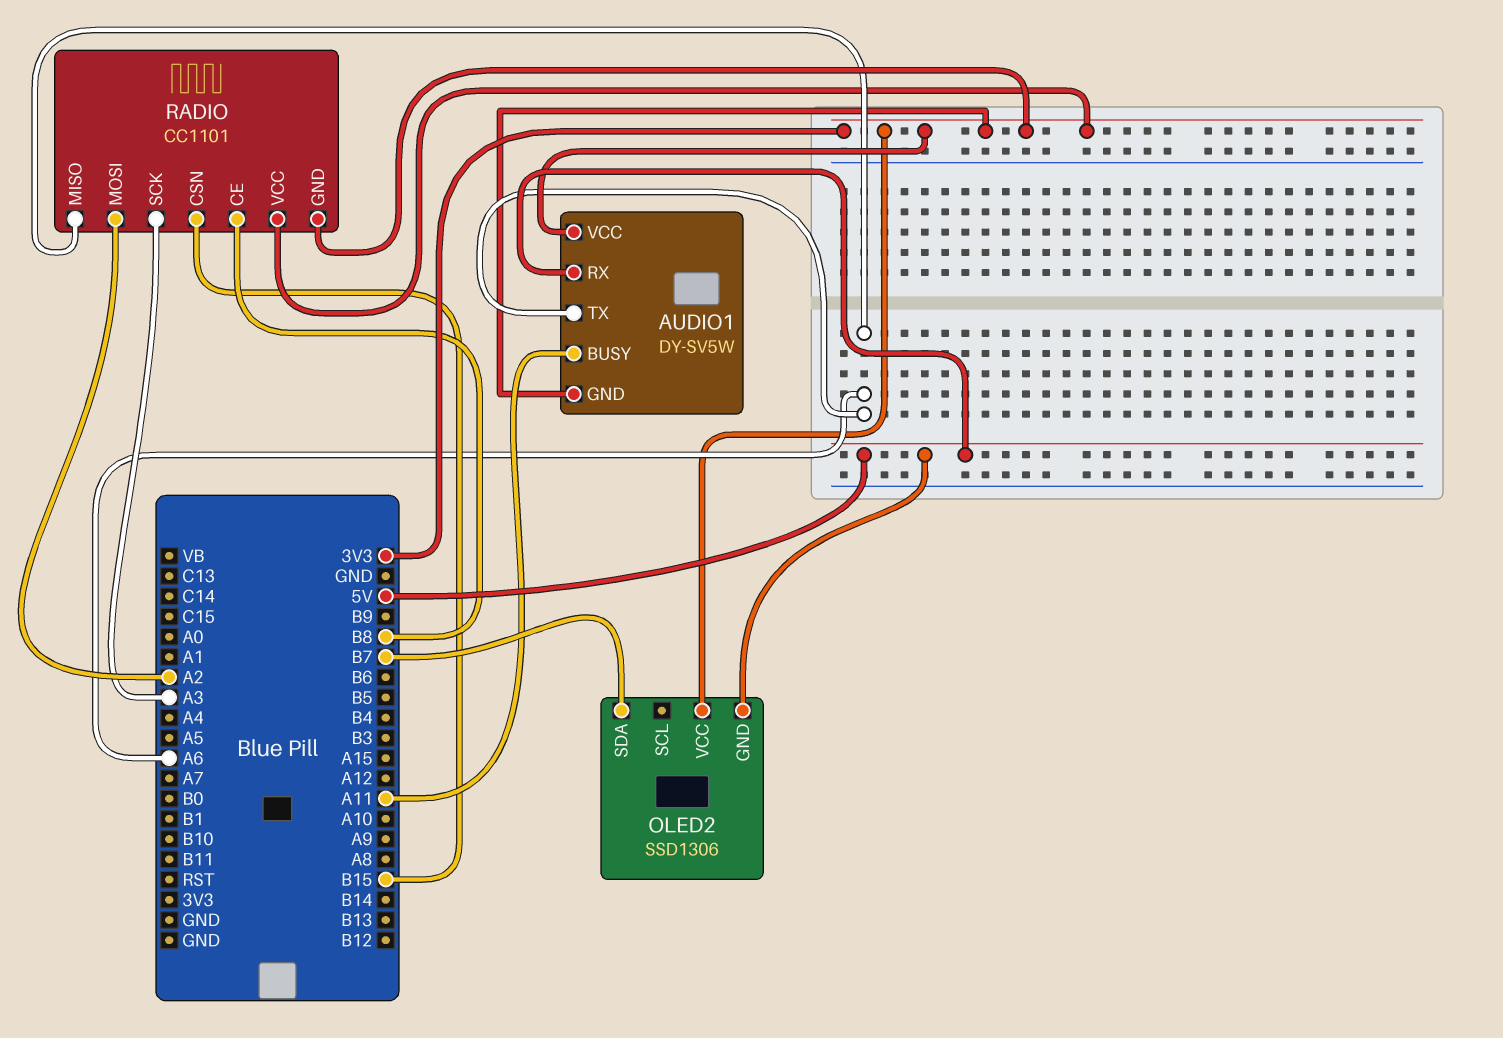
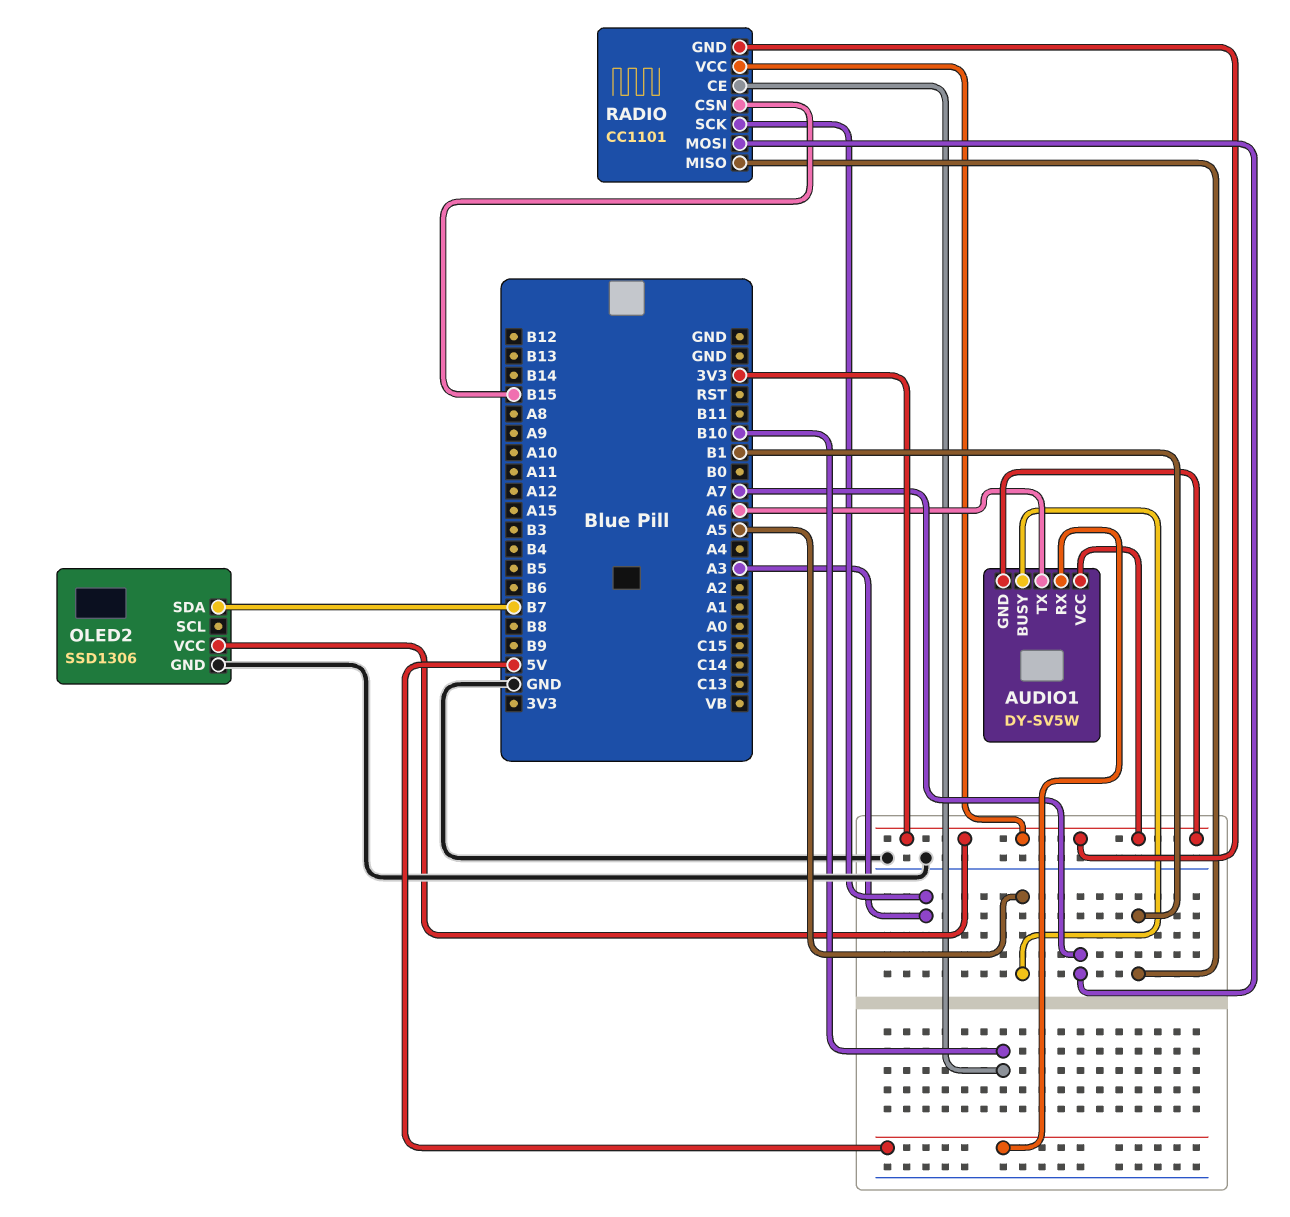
AUDIO1 pin BUSY: A11 -> A5
OLED2 pin GND: 5V -> GND
RADIO pin CE: B8 -> B10
RADIO pin MISO: A6 -> B1
RADIO pin MOSI: A2 -> A7

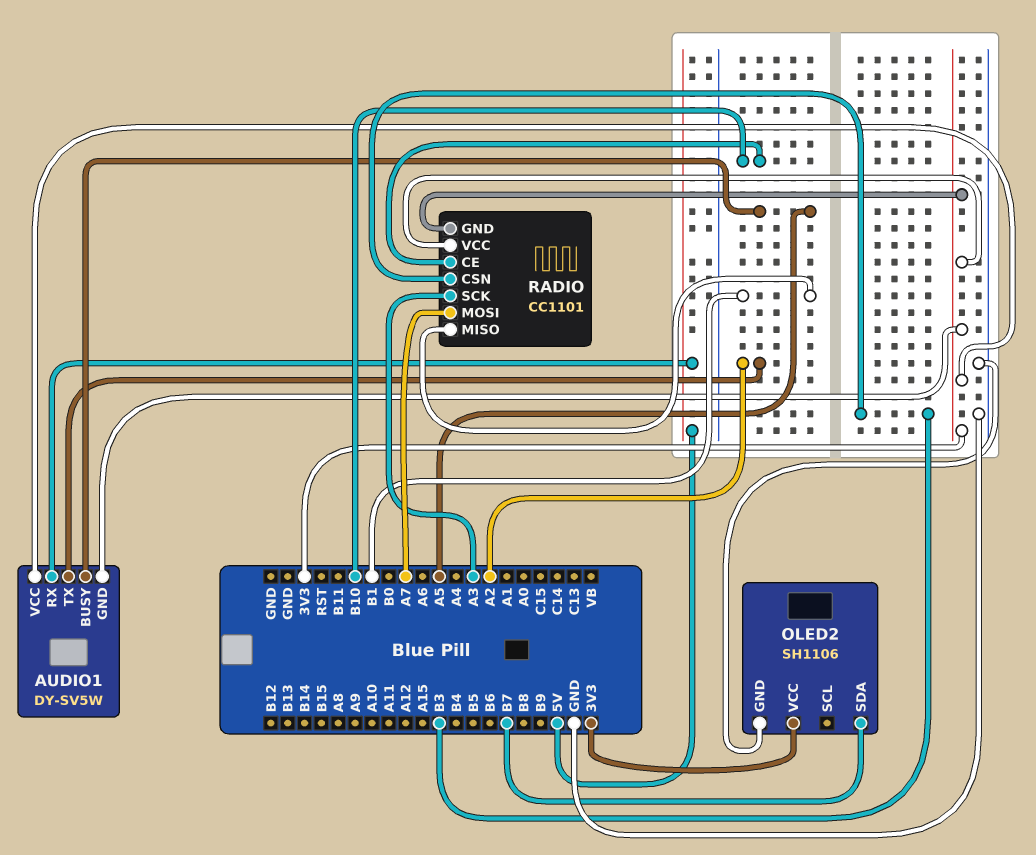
AUDIO1 pin TX: A6 -> A2
OLED2: SSD1306 -> SH1106
RADIO pin CSN: B15 -> B3

